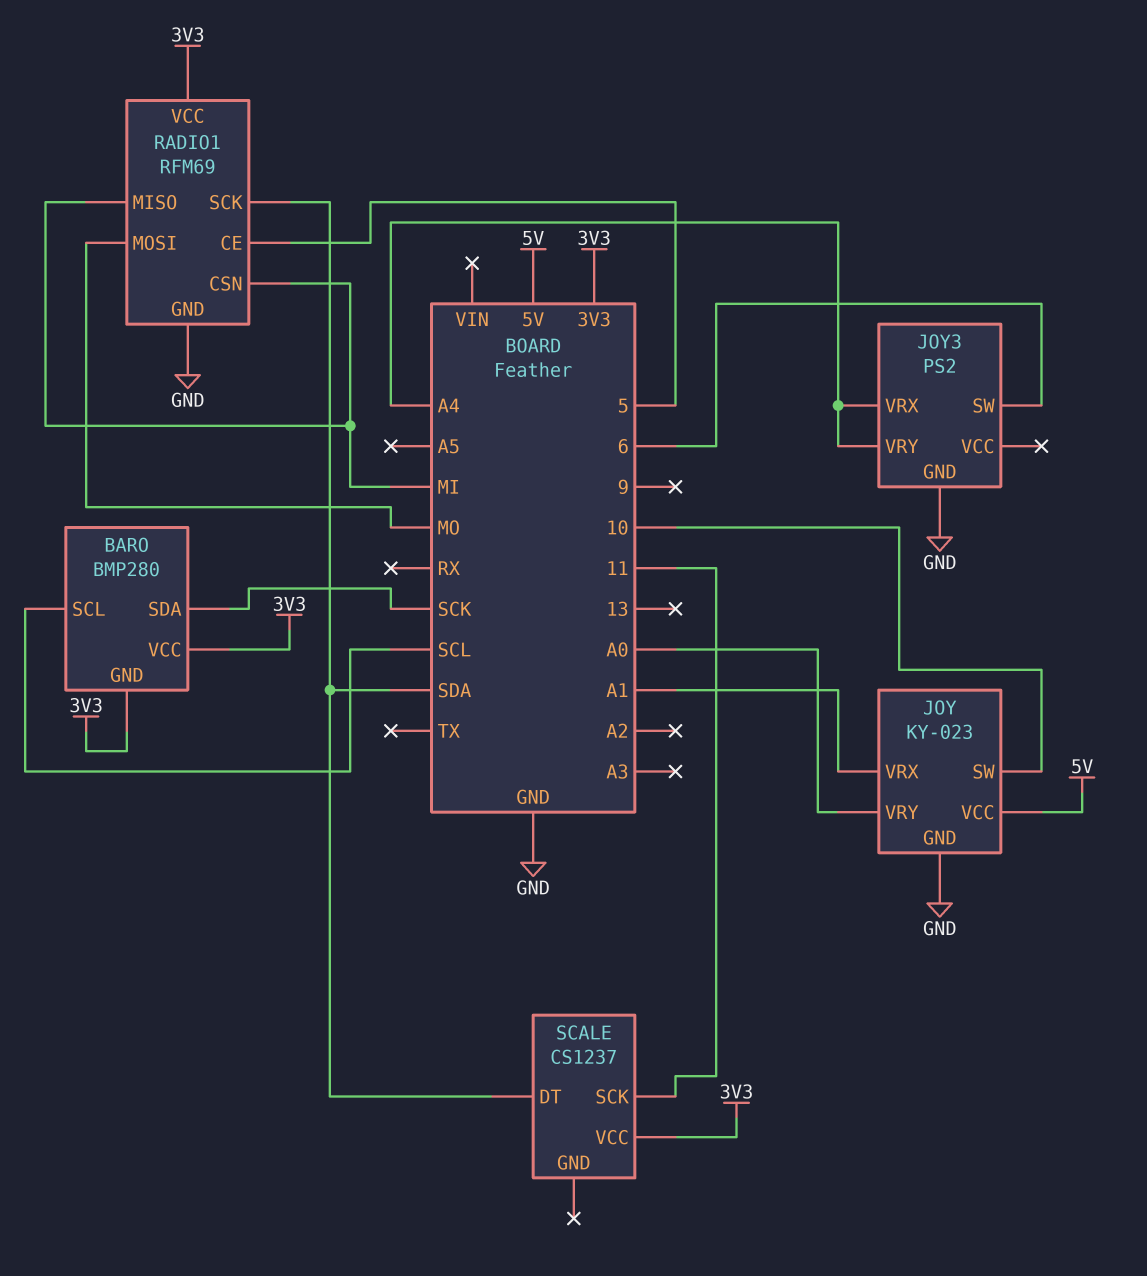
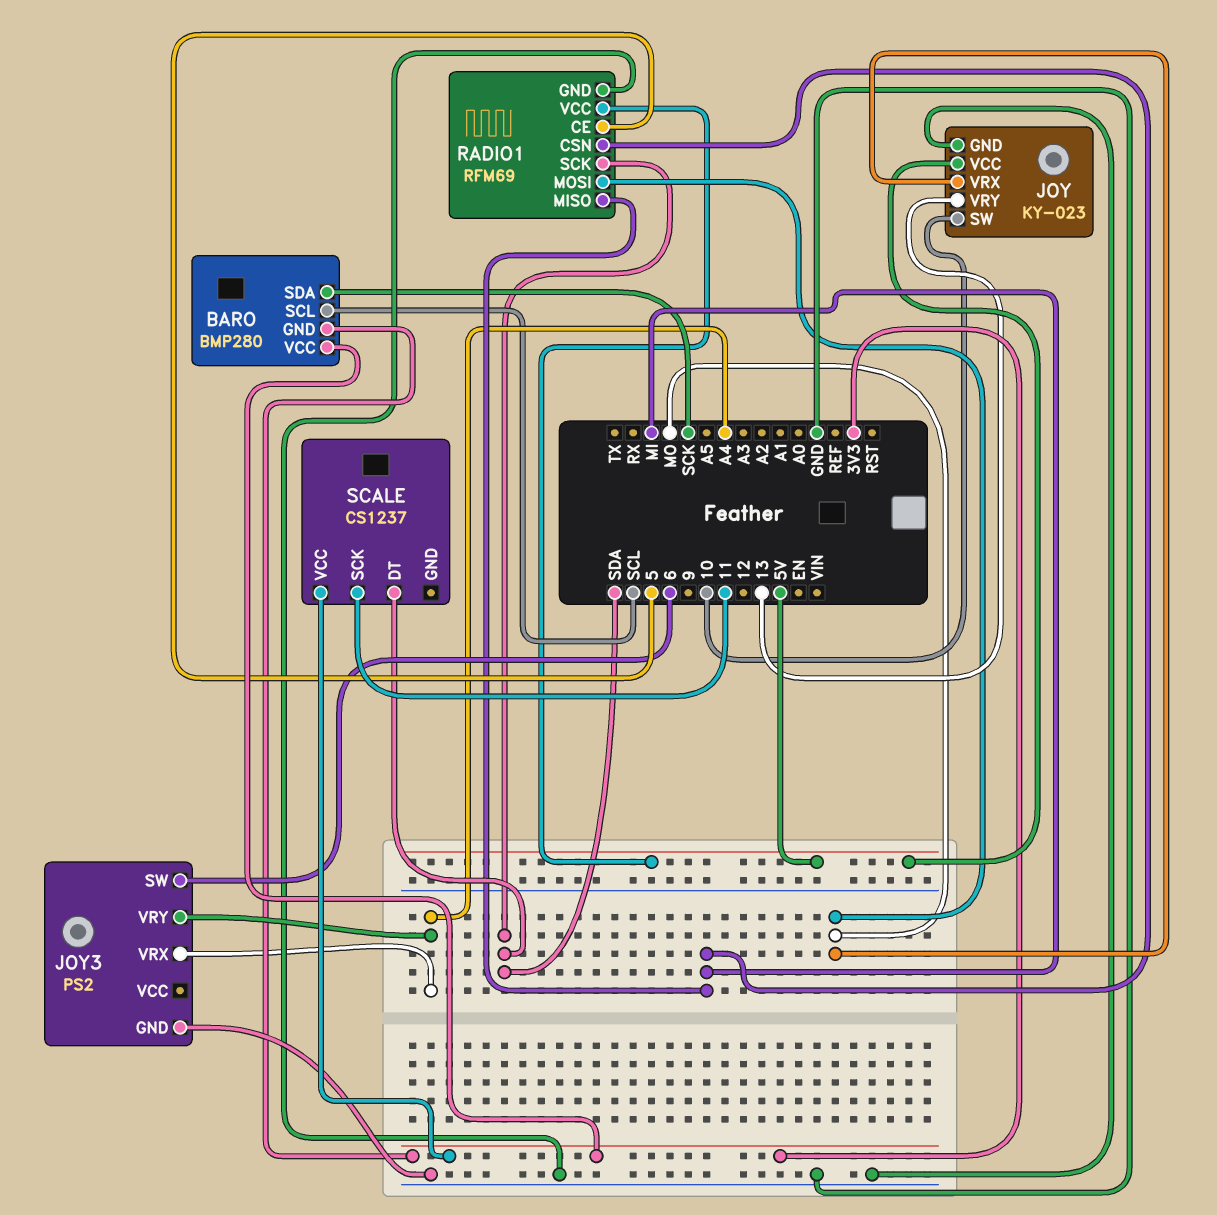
JOY pin VRX: A1 -> MO
JOY pin VRY: A0 -> 13
RADIO1 pin VCC: 3V3 -> 5V

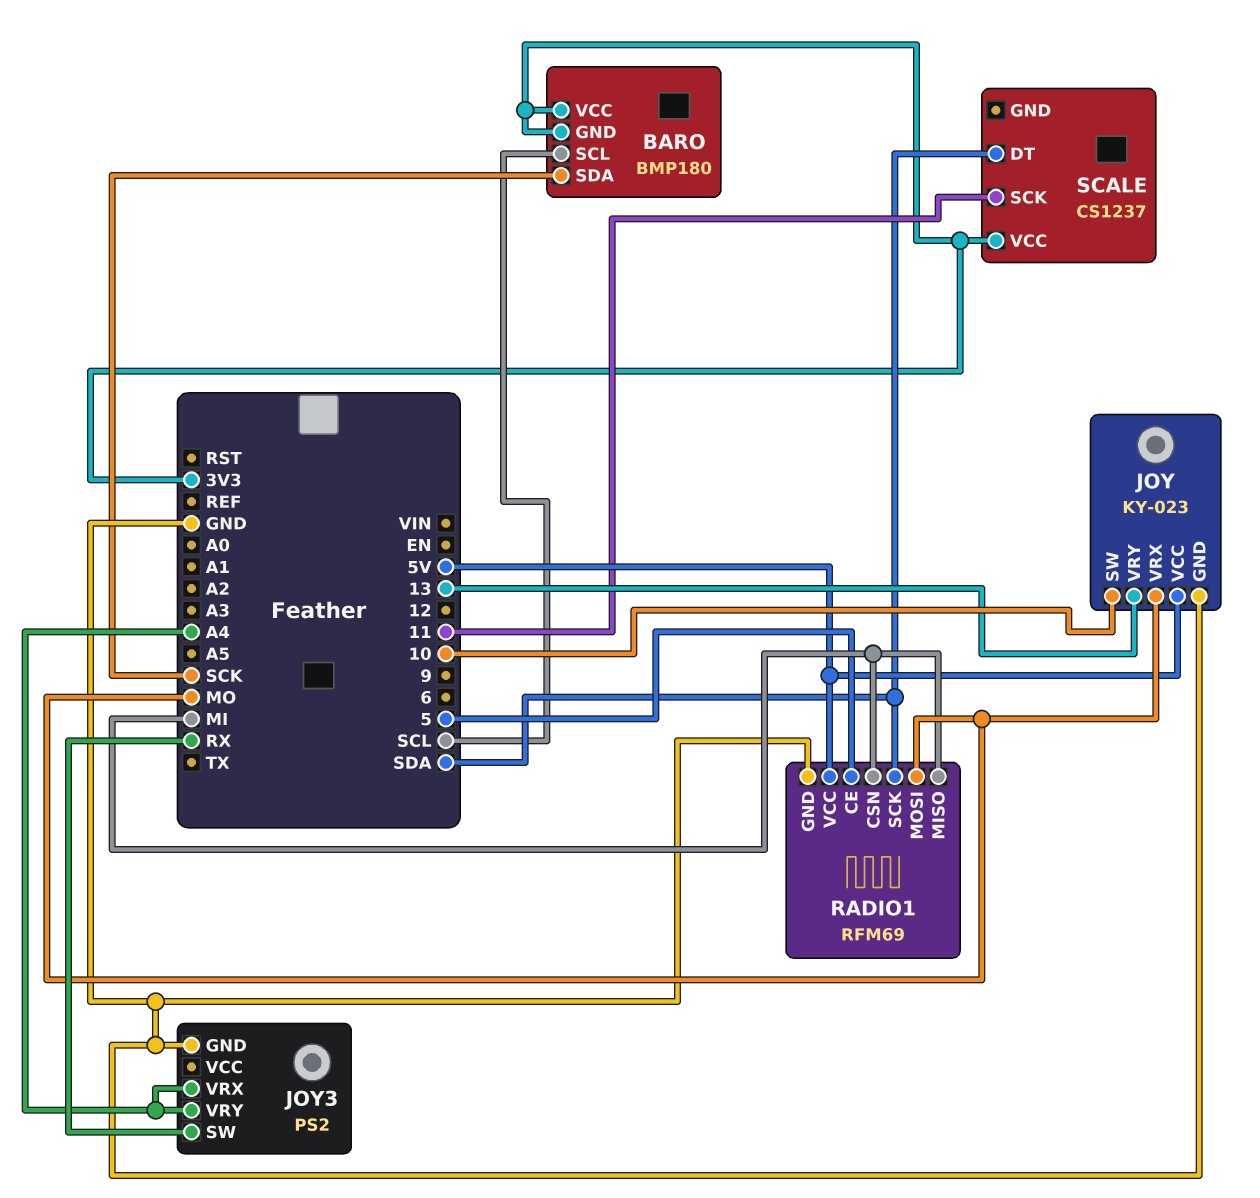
BARO: BMP280 -> BMP180
JOY3 pin SW: 6 -> RX

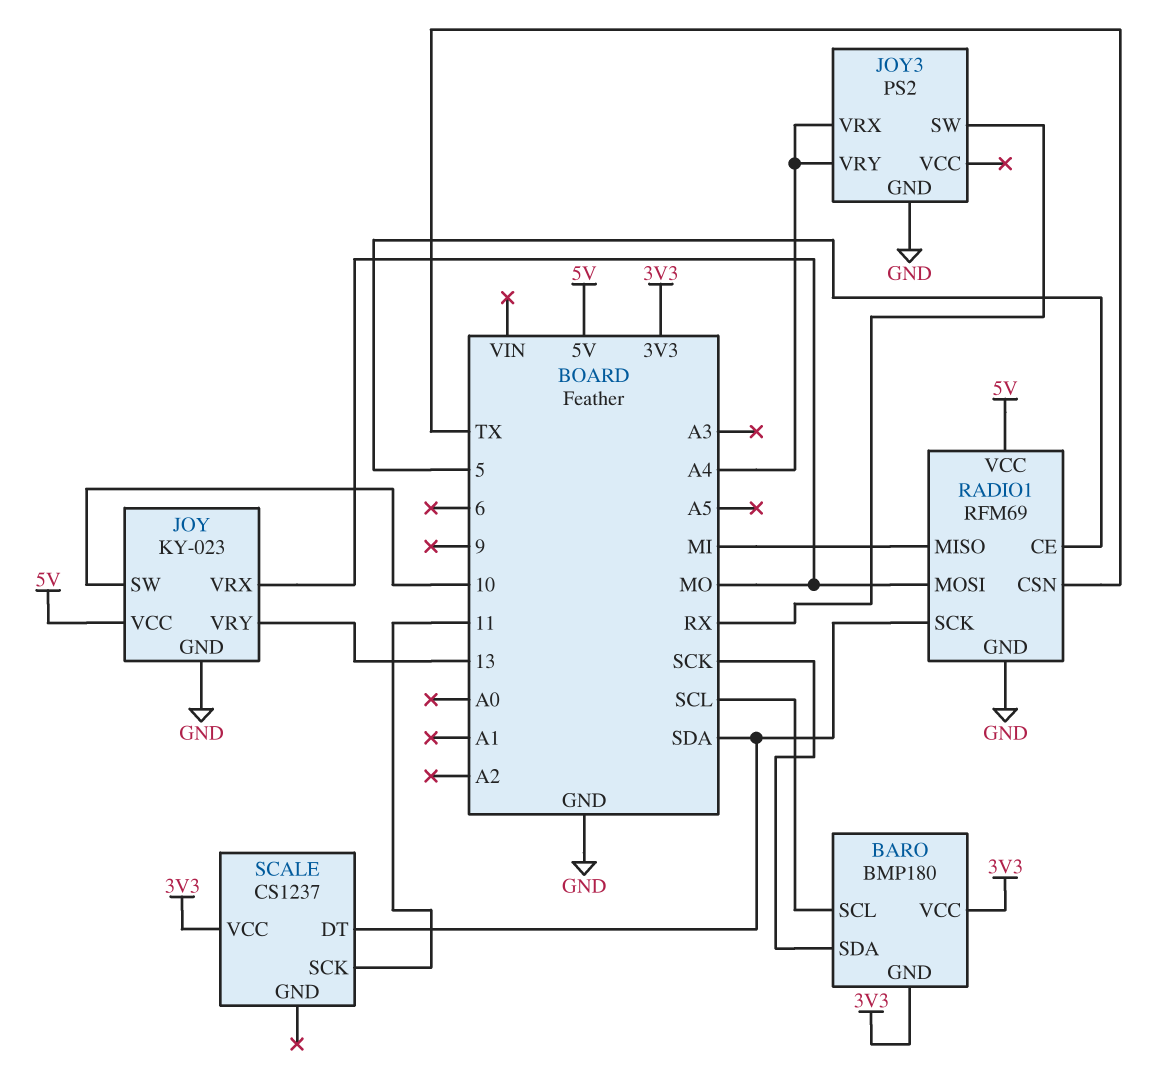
RADIO1 pin CSN: MI -> TX

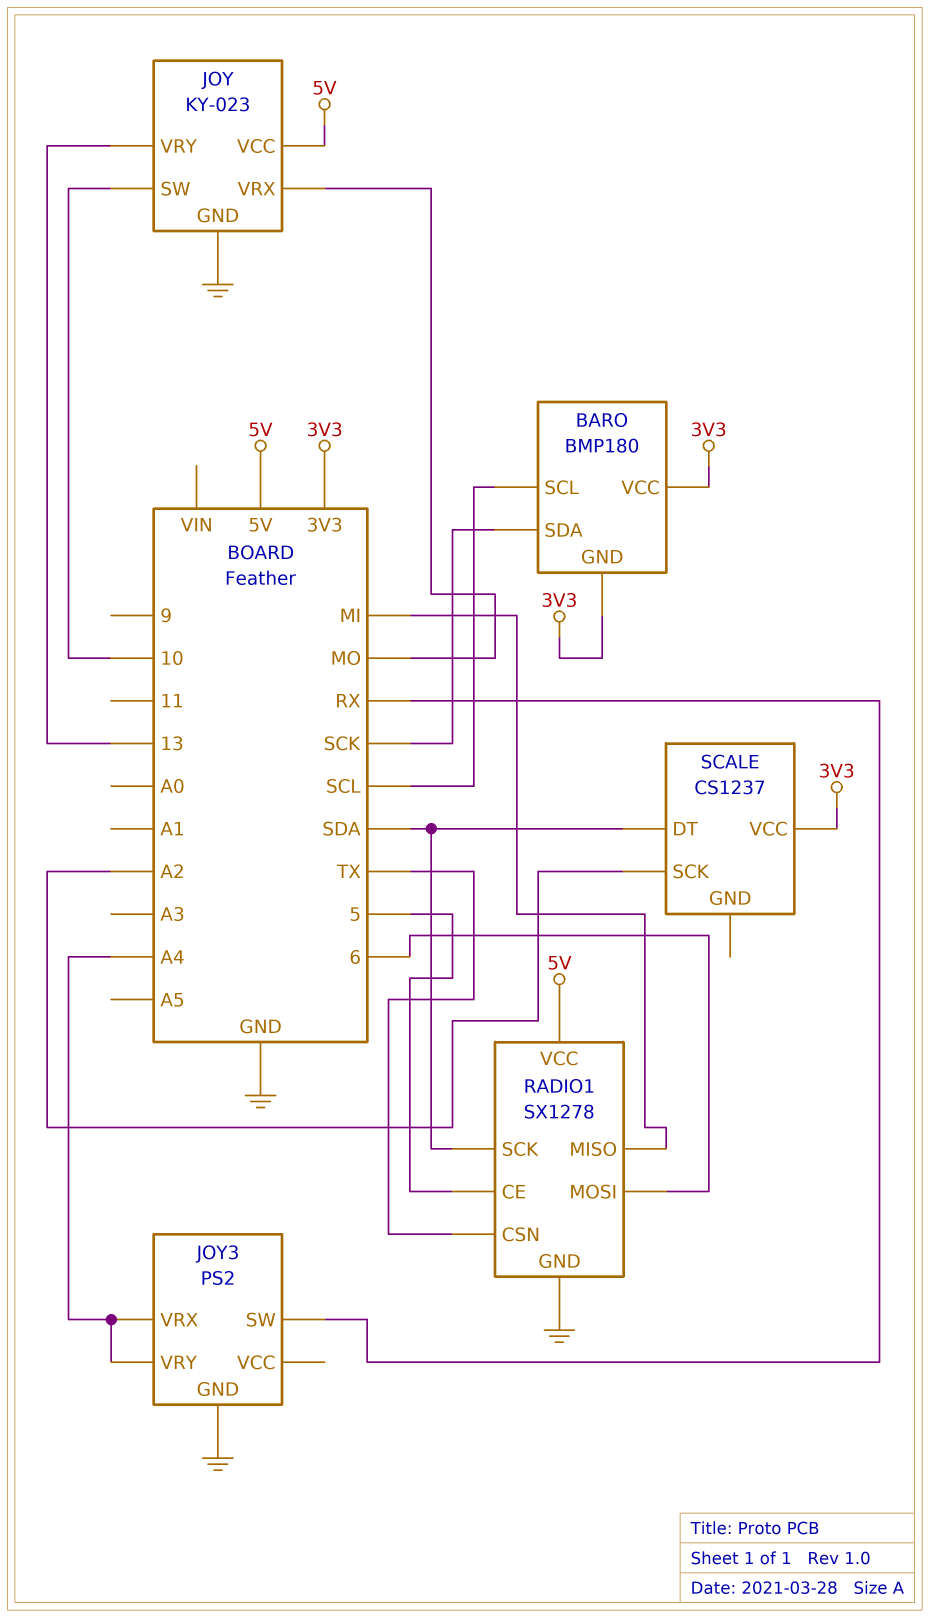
RADIO1: RFM69 -> SX1278
RADIO1 pin MOSI: MO -> 6
SCALE pin SCK: 11 -> A2

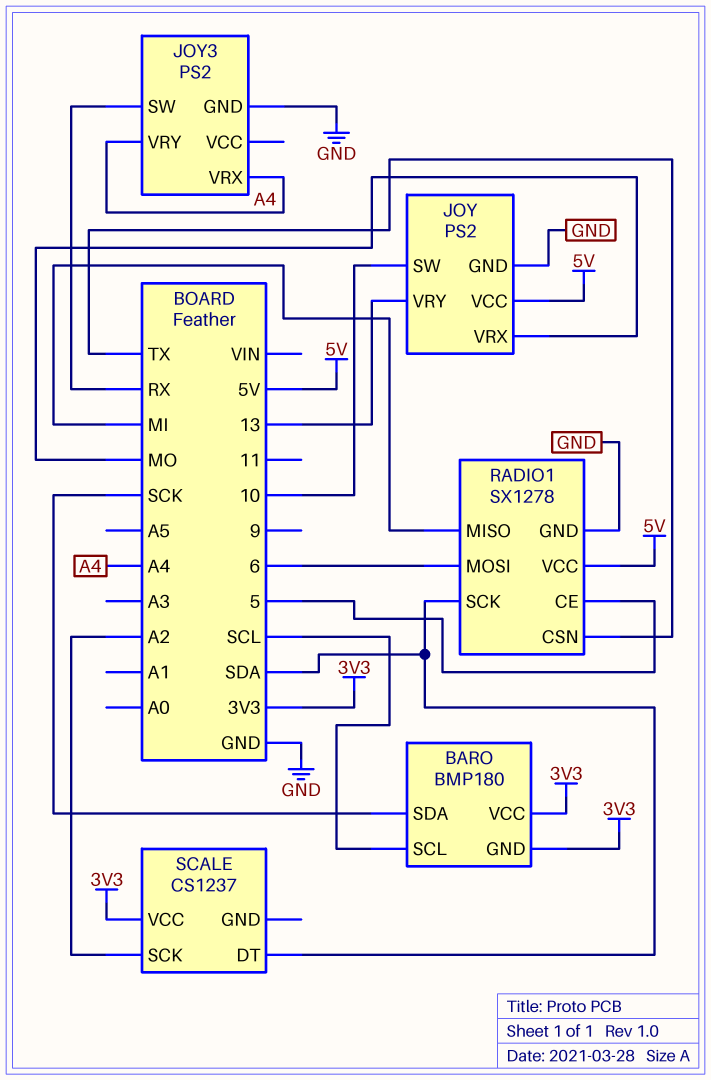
JOY: KY-023 -> PS2

